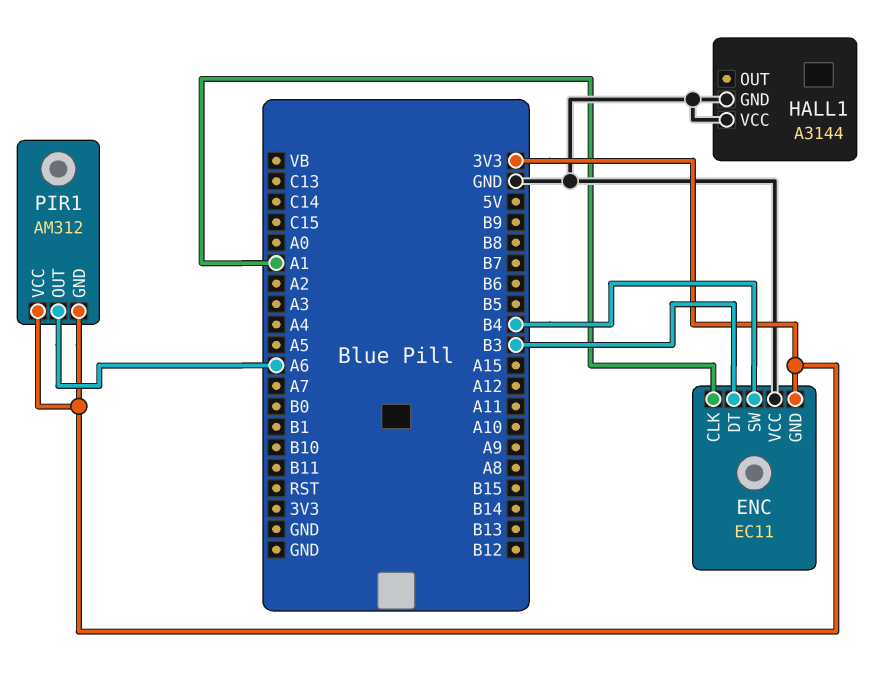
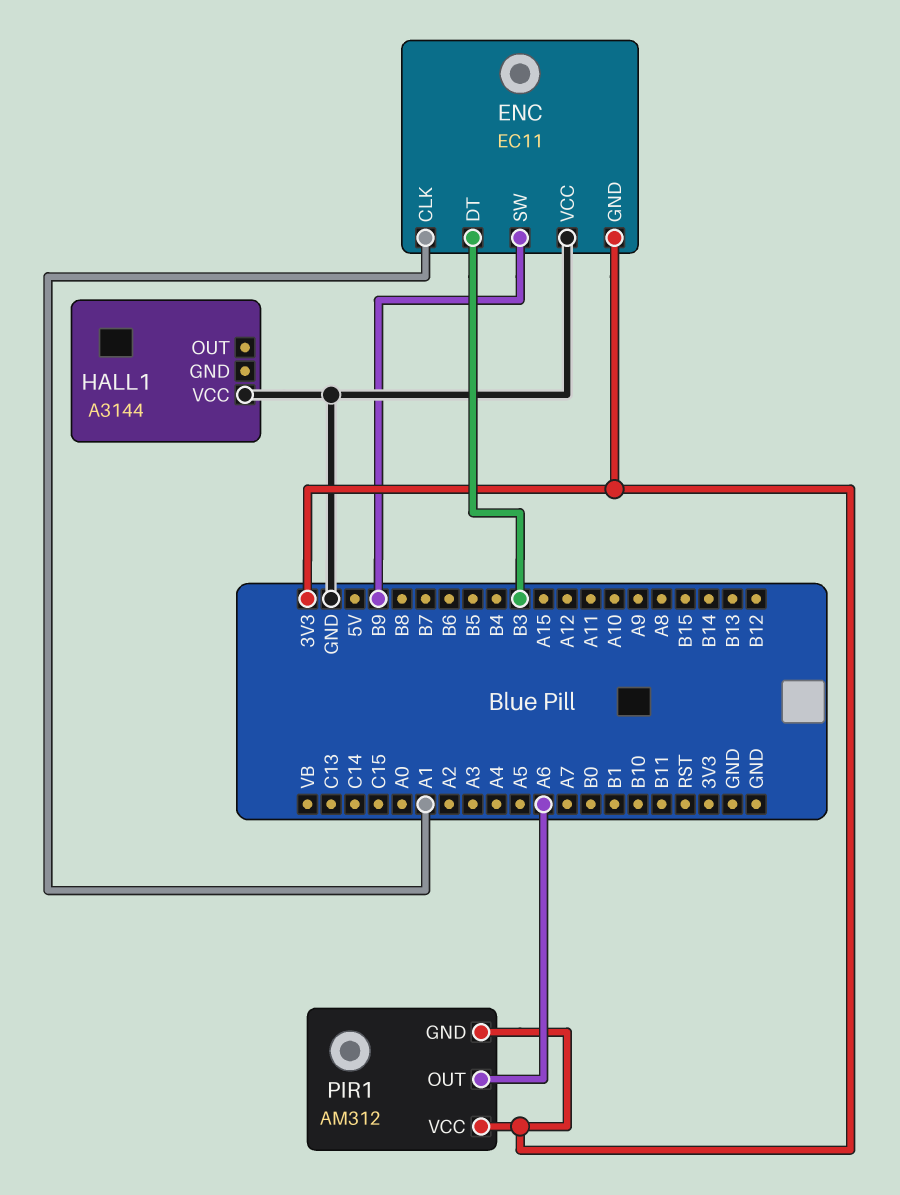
ENC pin SW: B4 -> B9
HALL1 pin GND: GND -> none

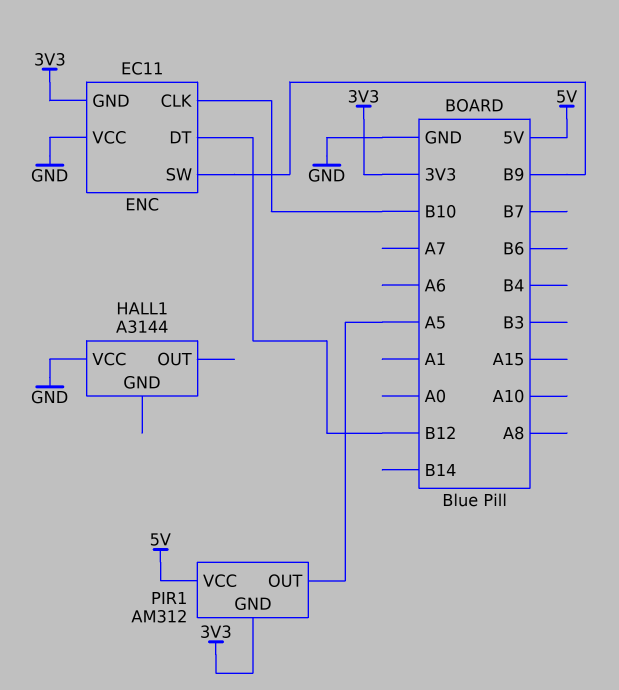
ENC pin CLK: A1 -> B10
ENC pin DT: B3 -> B12
PIR1 pin OUT: A6 -> A5
PIR1 pin VCC: 3V3 -> 5V

